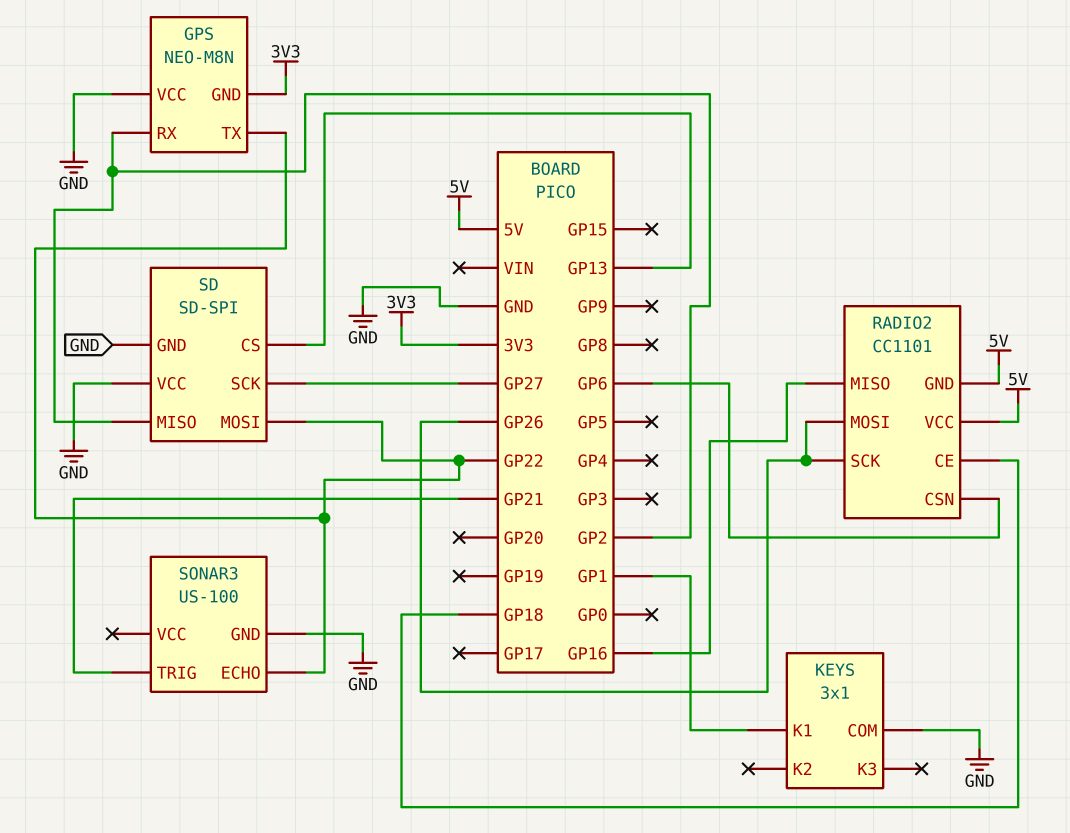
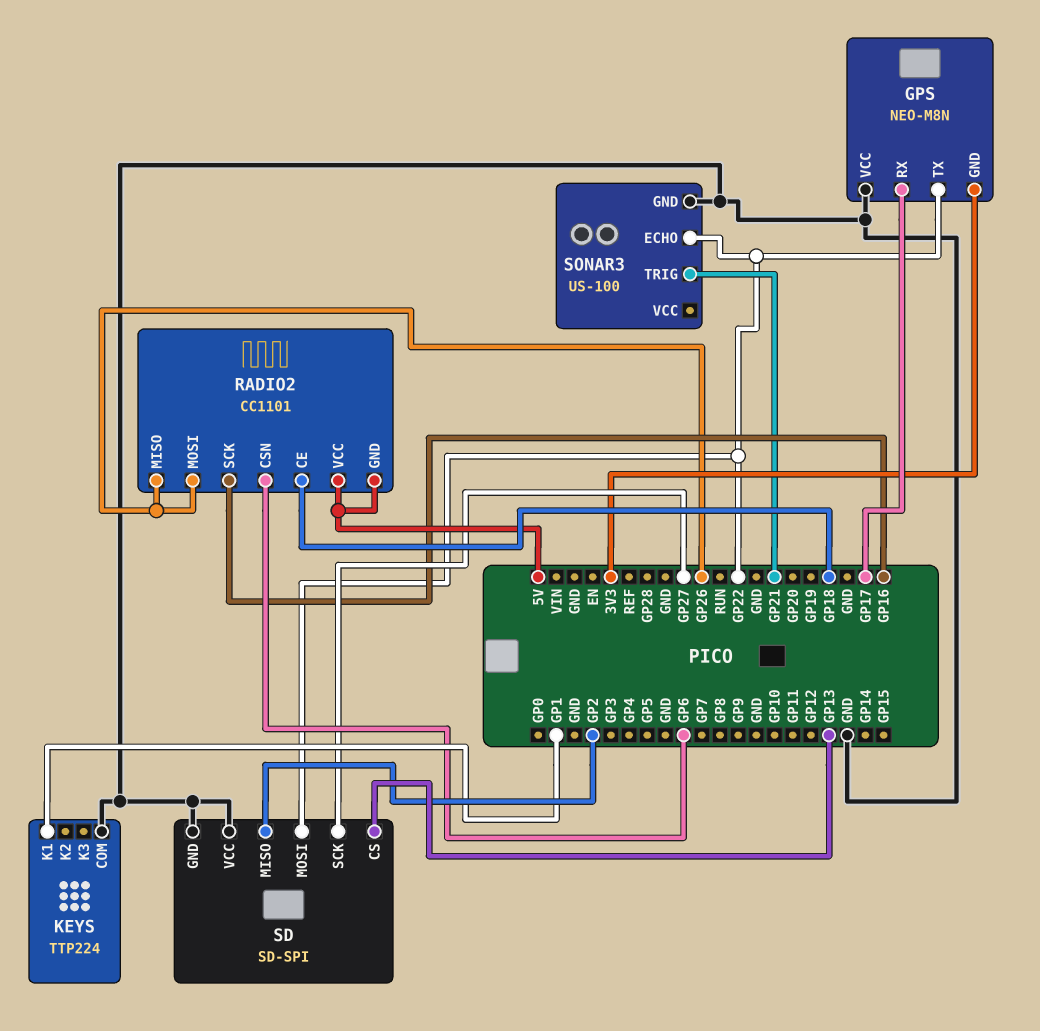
GPS pin RX: GP2 -> GP17
KEYS: 3x1 -> TTP224
RADIO2 pin MISO: GP16 -> GP26
RADIO2 pin SCK: GP26 -> GP16

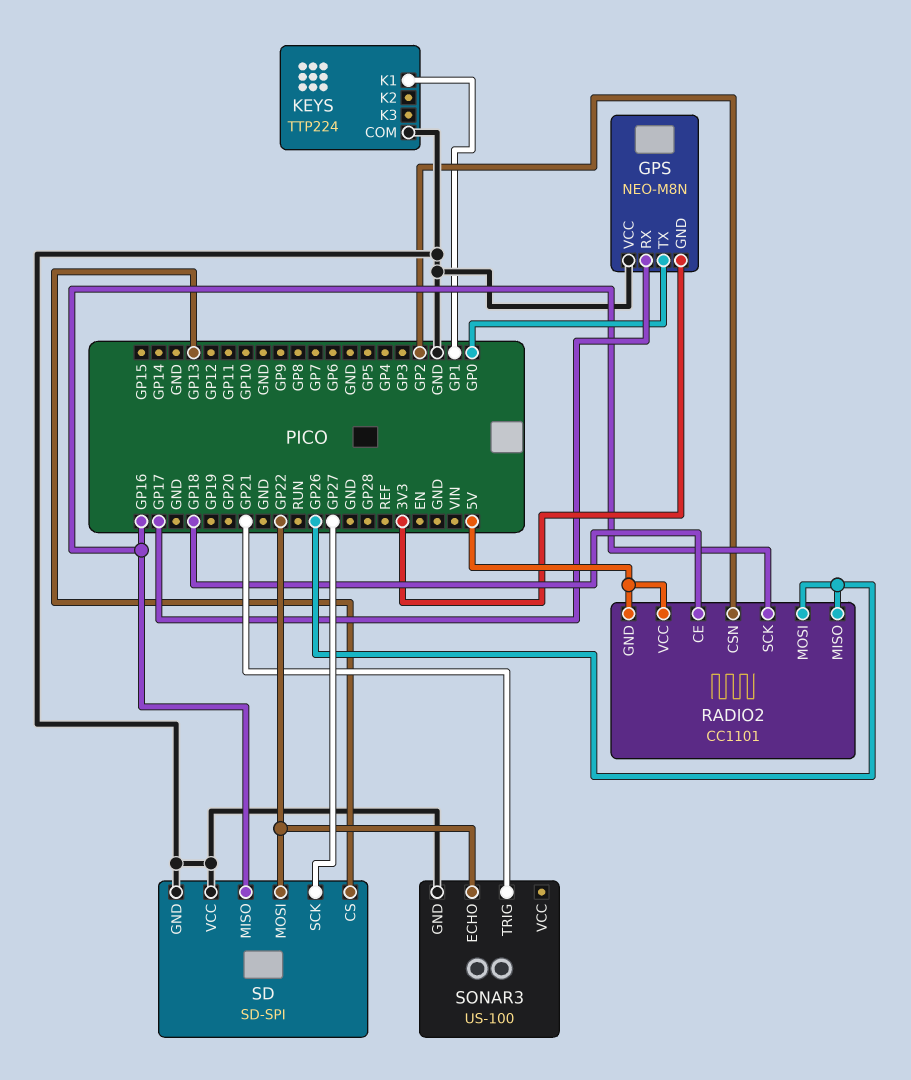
GPS pin TX: GP22 -> GP0
RADIO2 pin CSN: GP6 -> GP2
SD pin MISO: GP2 -> GP16

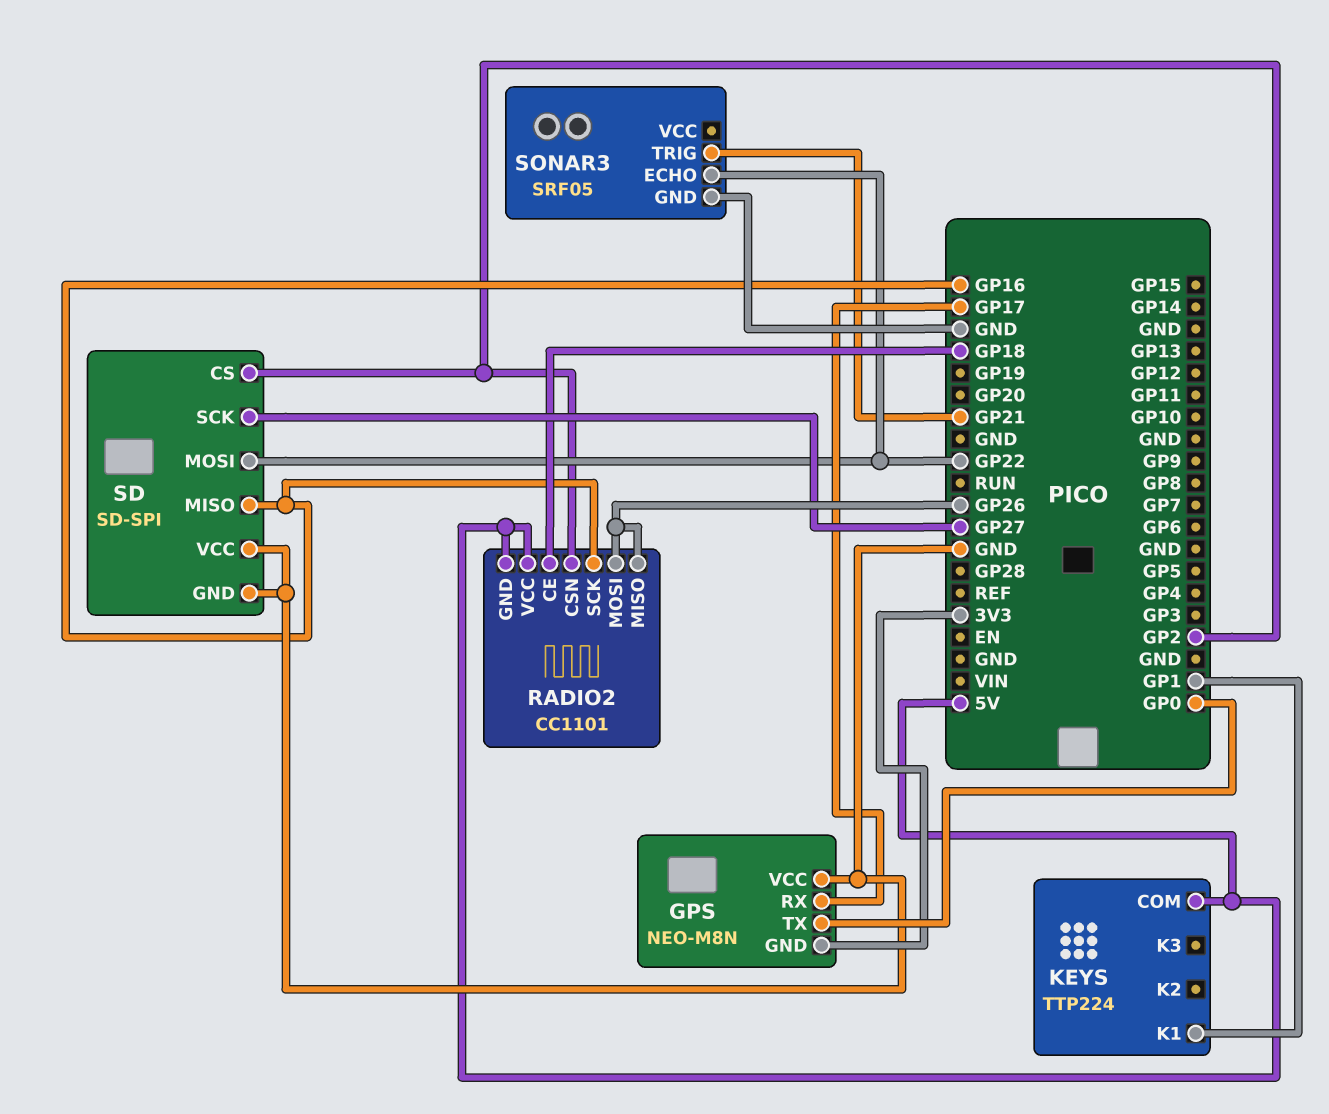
KEYS pin COM: GND -> 5V
SD pin CS: GP13 -> GP2
SONAR3: US-100 -> SRF05

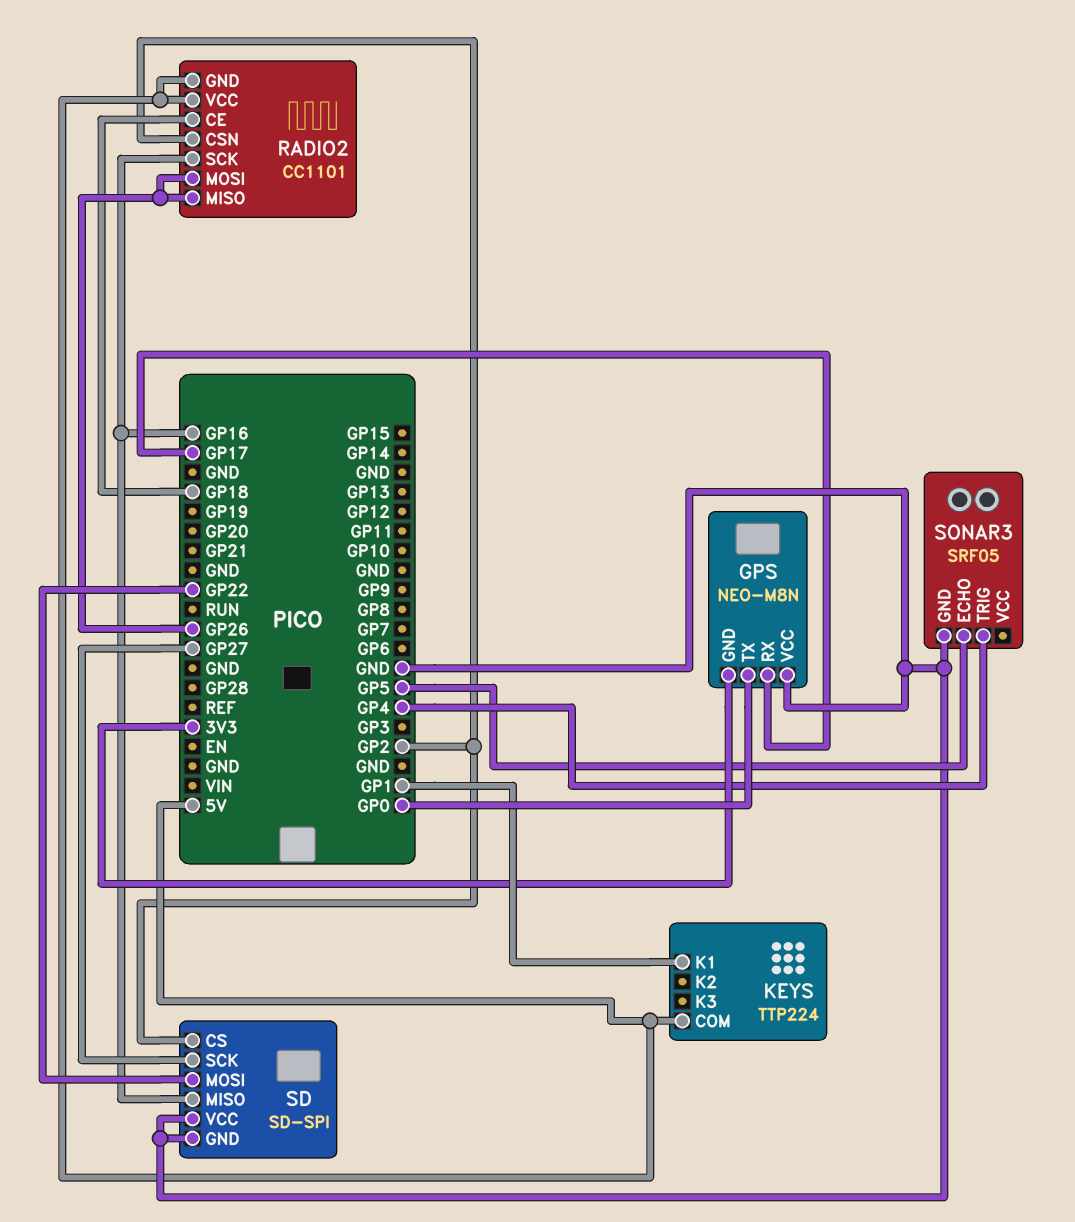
SONAR3 pin ECHO: GP22 -> GP5
SONAR3 pin TRIG: GP21 -> GP4

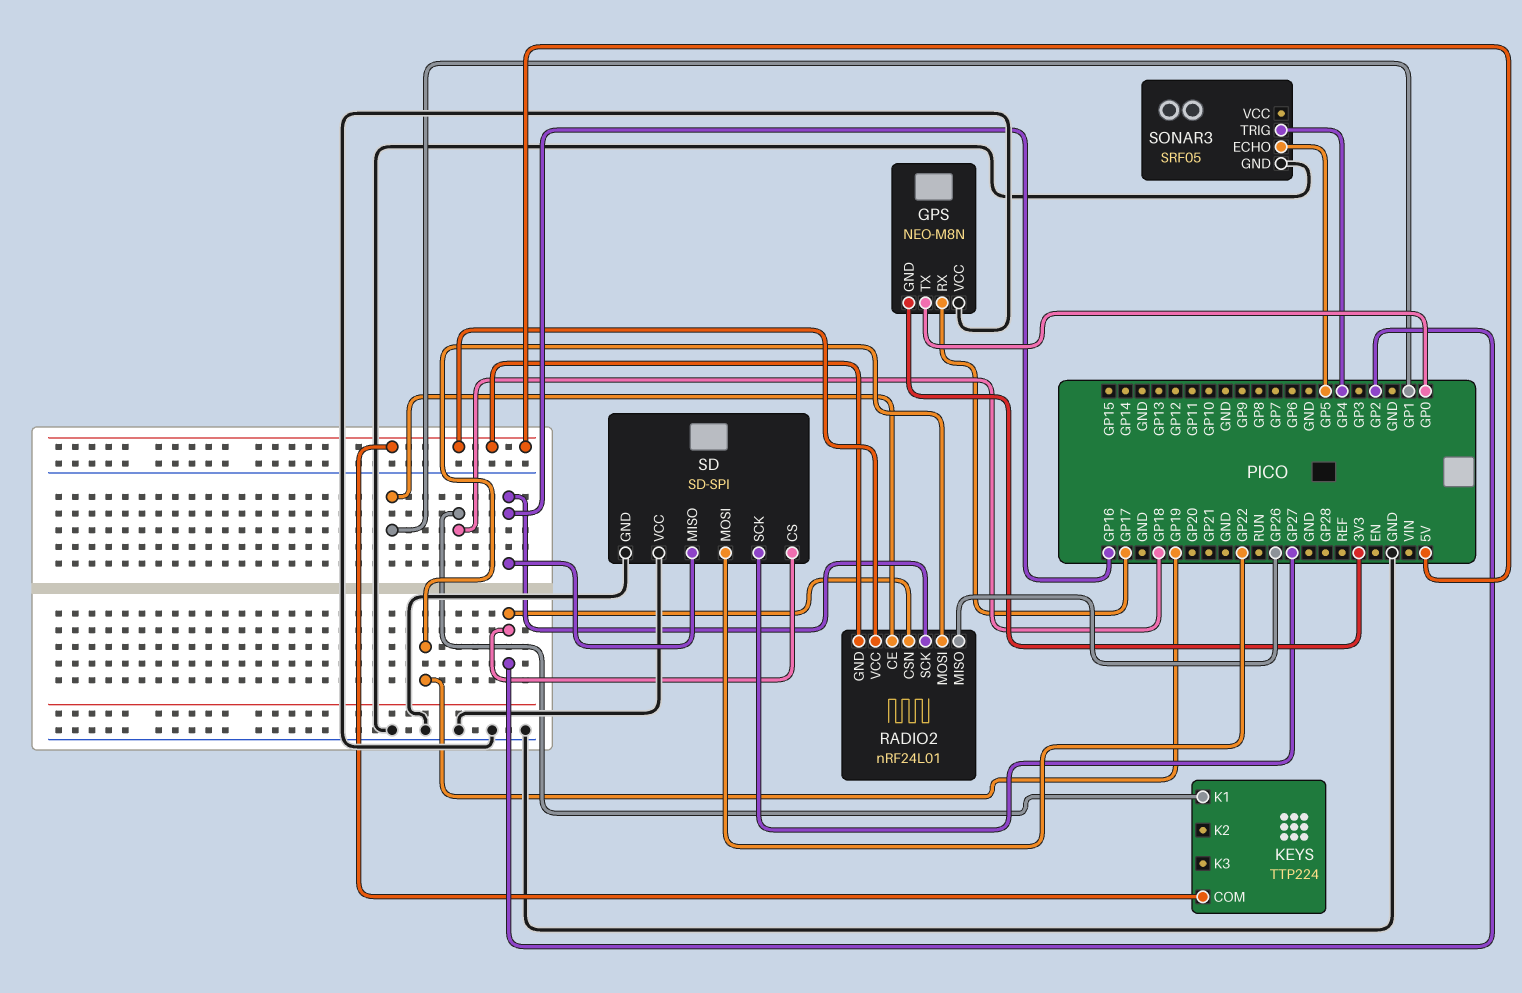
KEYS pin K1: GP1 -> GP18
RADIO2: CC1101 -> nRF24L01
RADIO2 pin CE: GP18 -> GP1
RADIO2 pin MOSI: GP26 -> GP19

